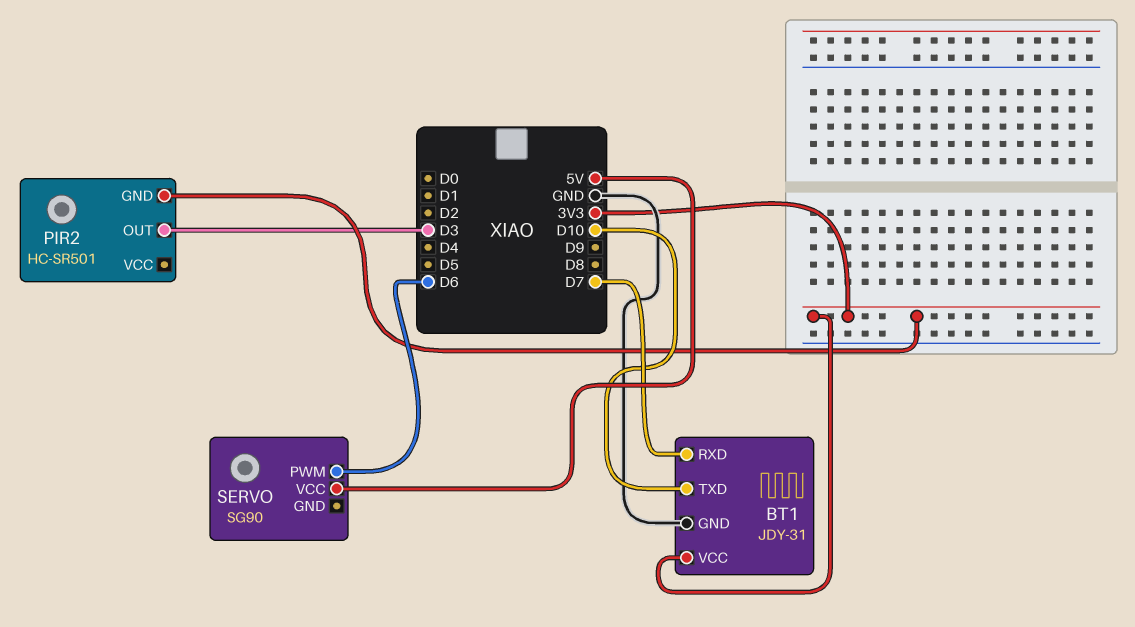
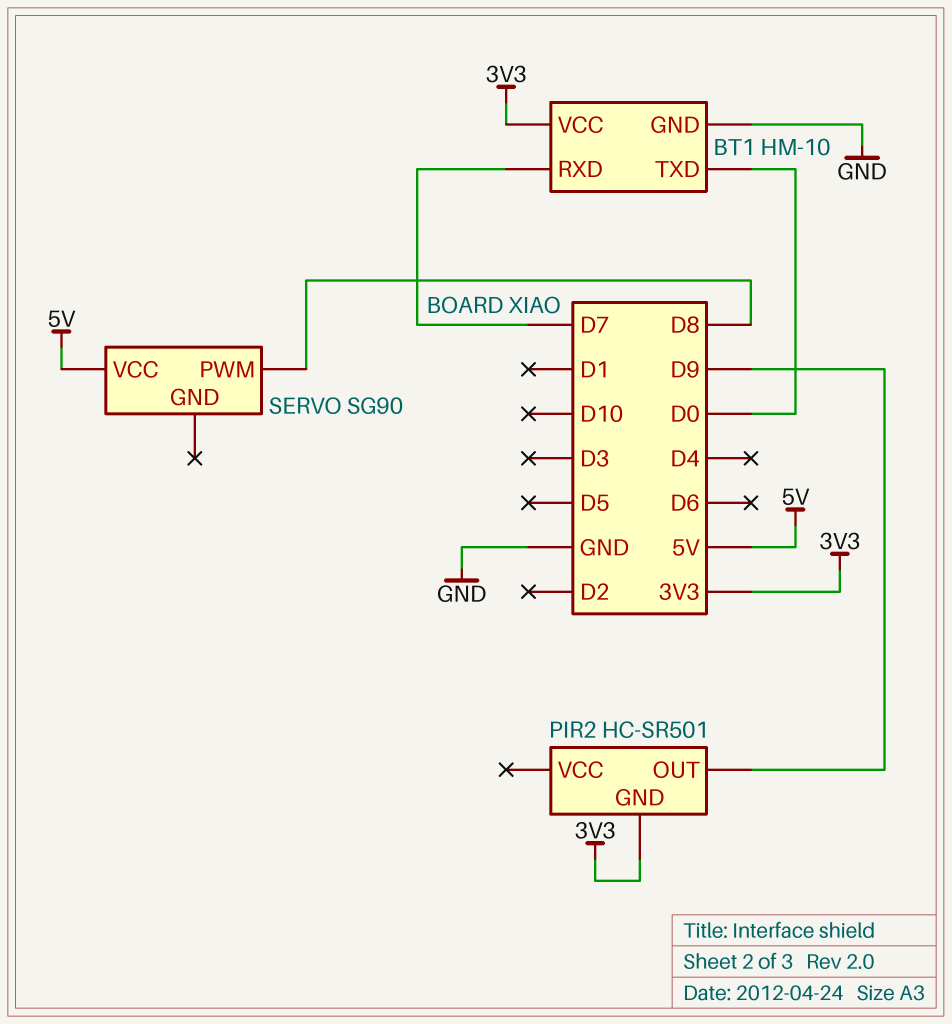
BT1: JDY-31 -> HM-10
BT1 pin TXD: D10 -> D0
PIR2 pin OUT: D3 -> D9
SERVO pin PWM: D6 -> D8

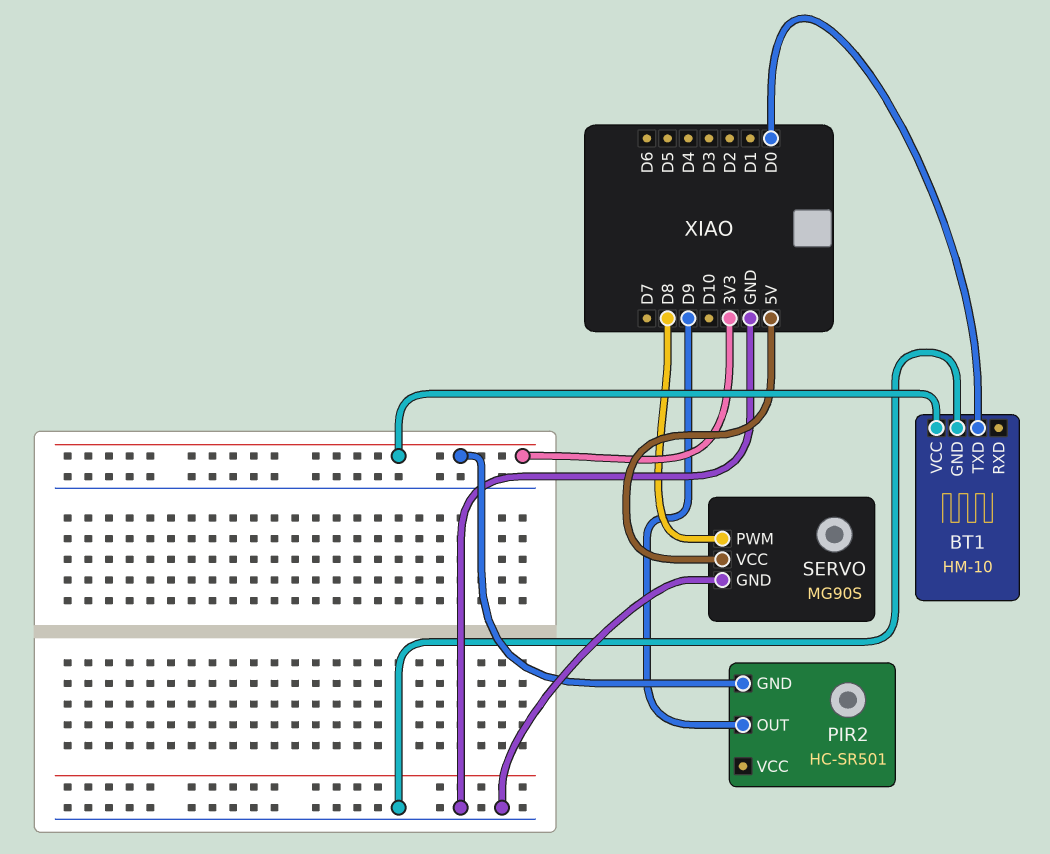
BT1 pin RXD: D7 -> none
SERVO: SG90 -> MG90S
SERVO pin GND: none -> GND

